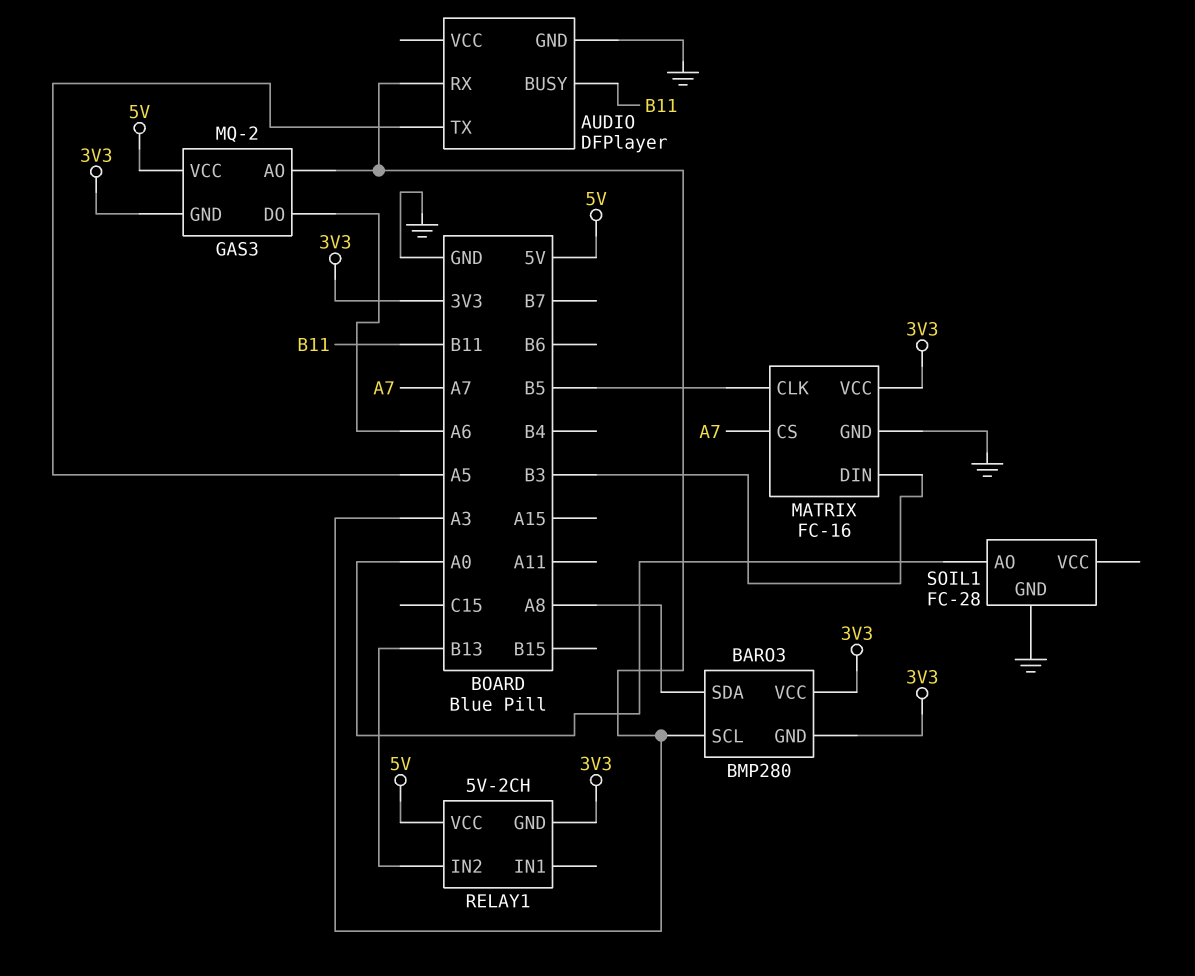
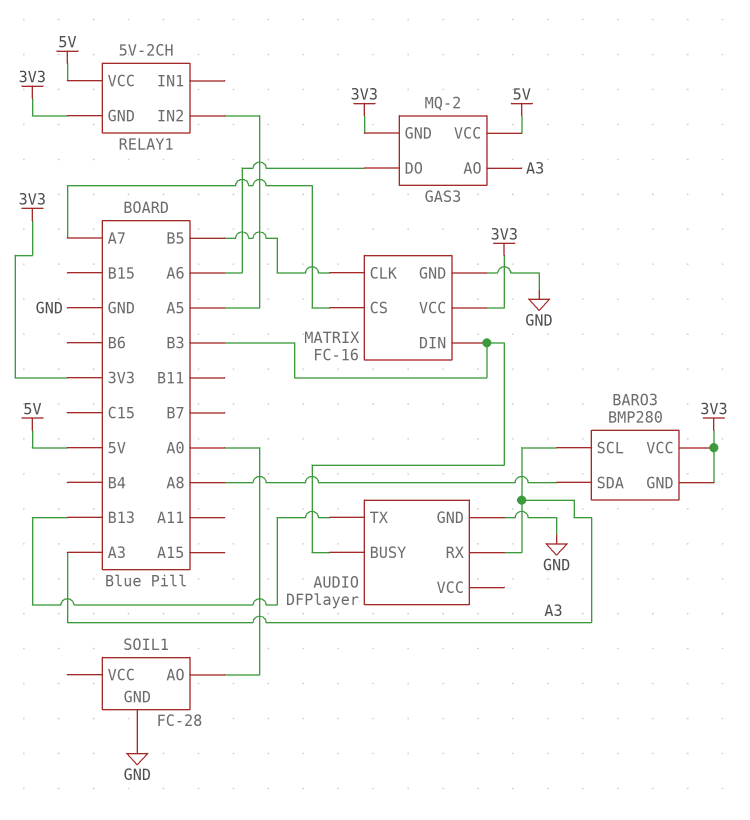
AUDIO pin BUSY: B11 -> B3
AUDIO pin TX: A5 -> B13
RELAY1 pin IN2: B13 -> A5

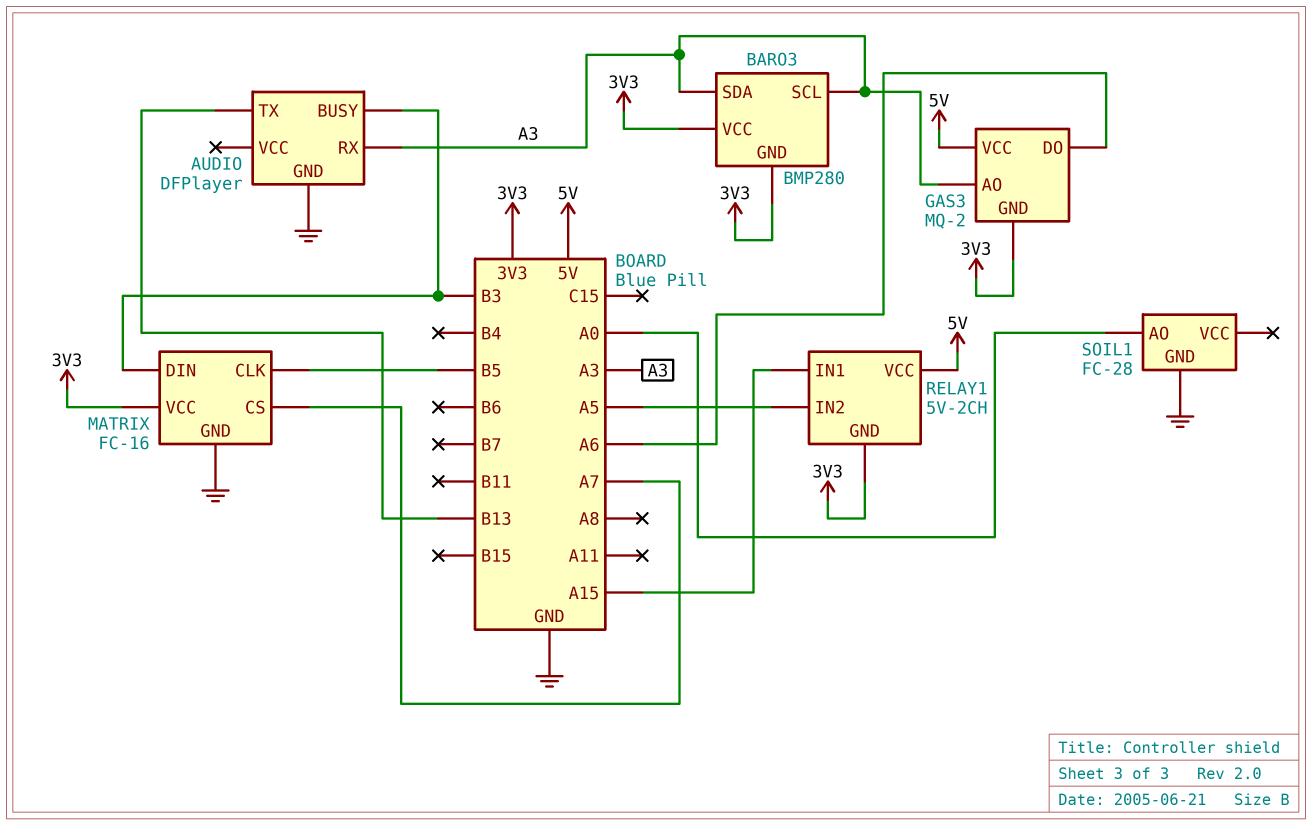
BARO3 pin SDA: A8 -> A3
RELAY1 pin IN1: none -> A15

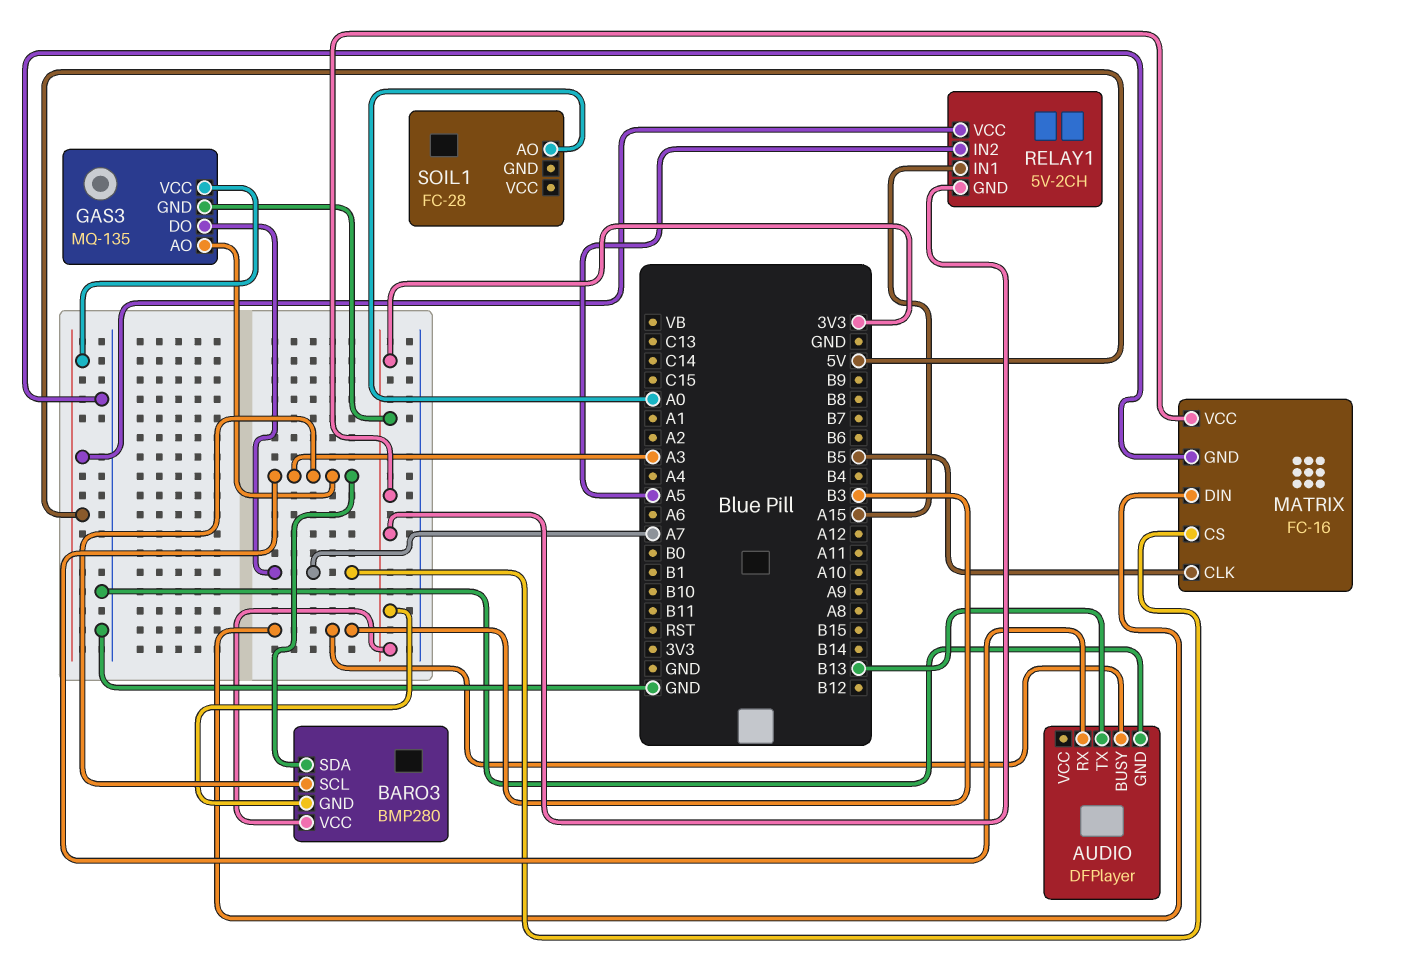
GAS3: MQ-2 -> MQ-135
GAS3 pin DO: A6 -> A7
SOIL1 pin GND: GND -> none

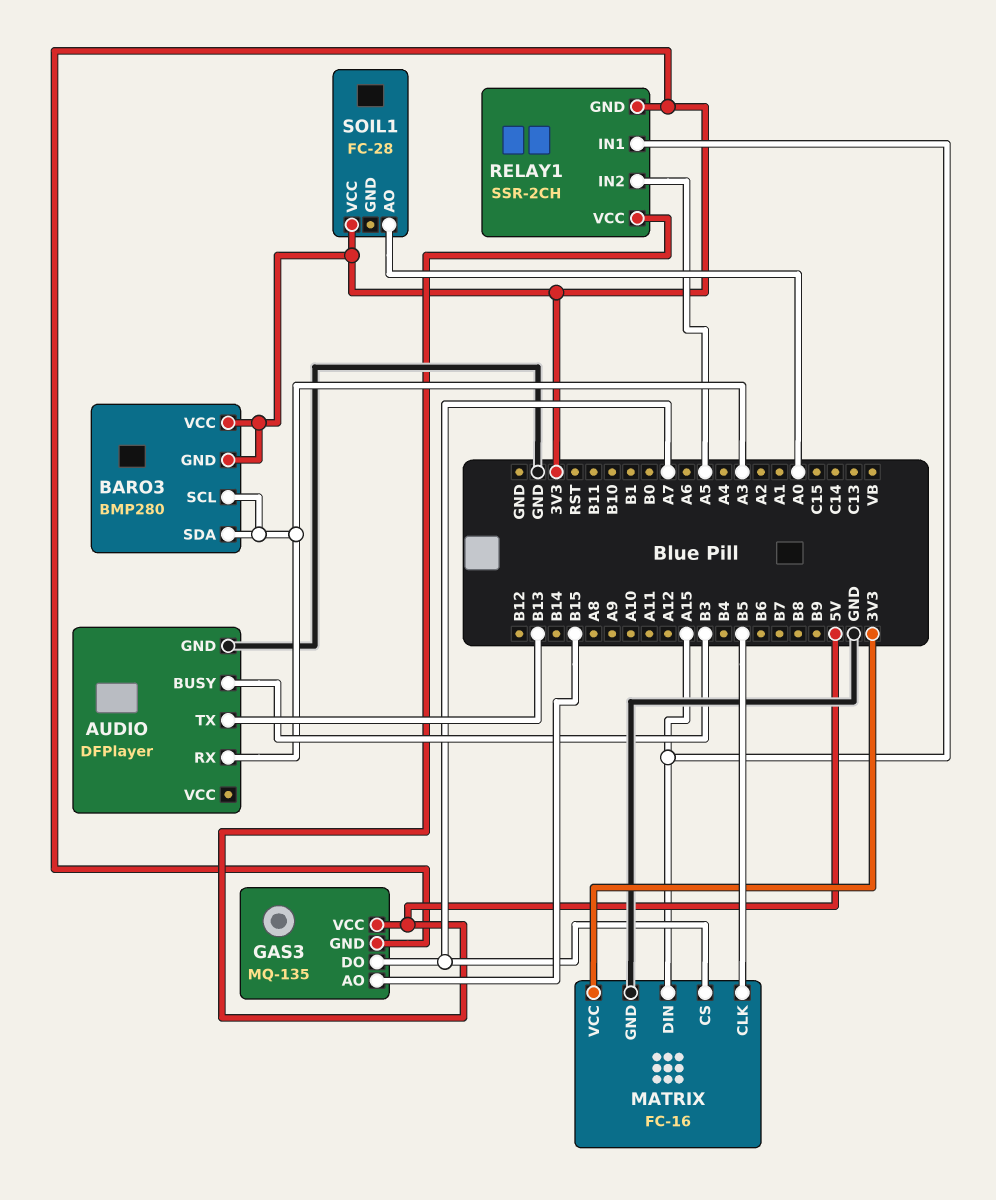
GAS3 pin AO: A3 -> B15
MATRIX pin DIN: B3 -> A15
RELAY1: 5V-2CH -> SSR-2CH
SOIL1 pin VCC: none -> 3V3

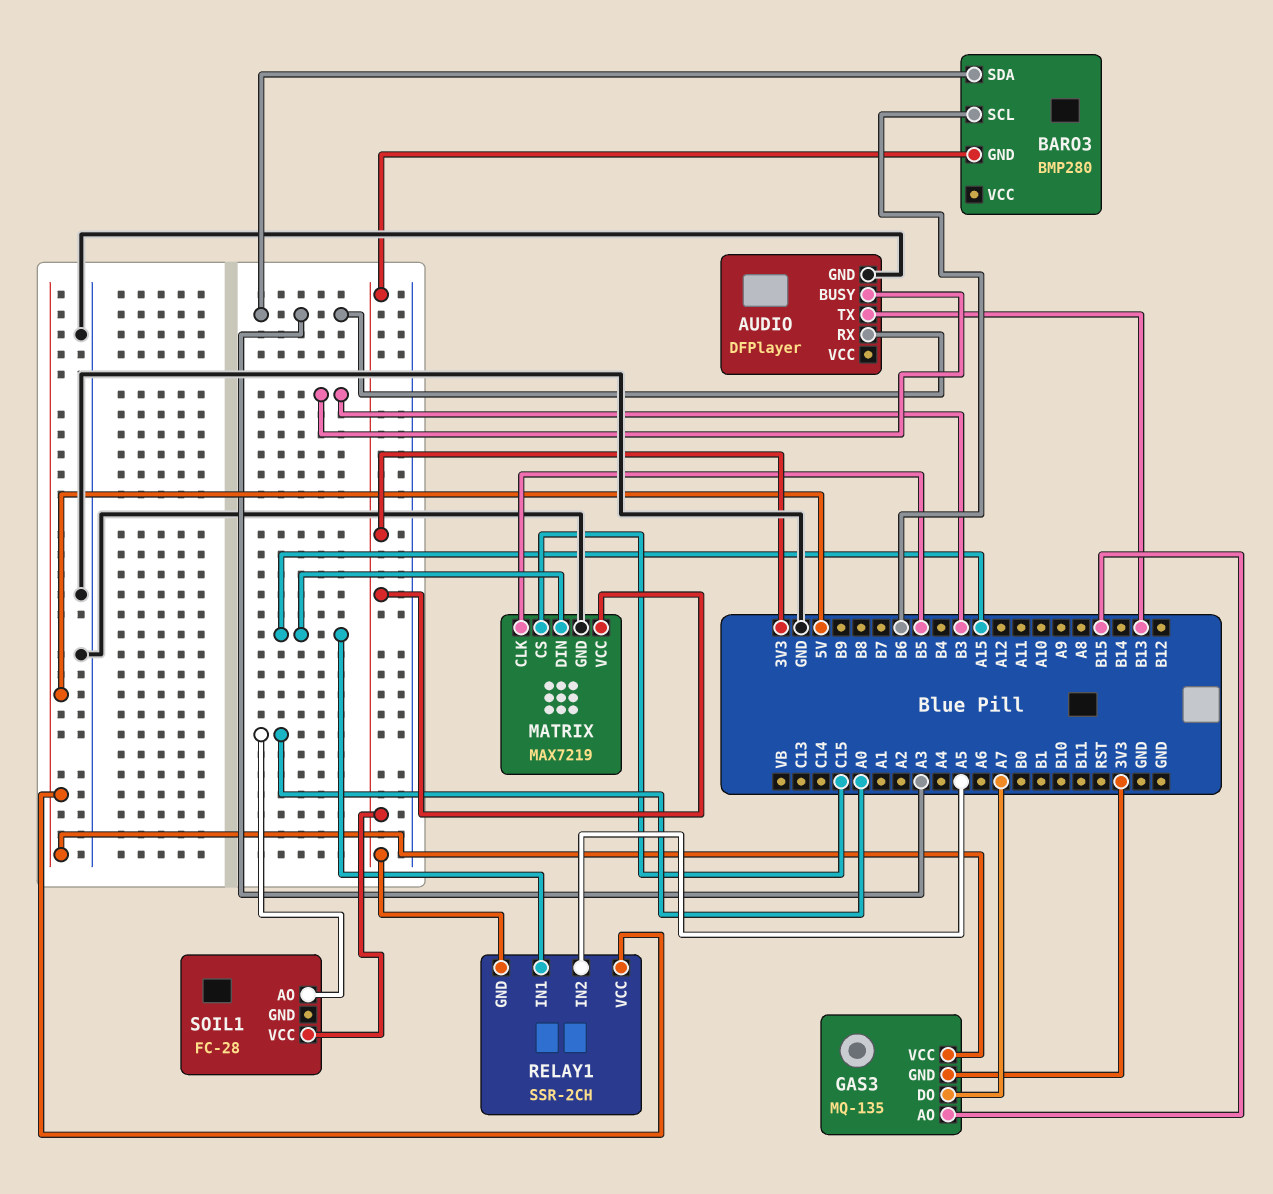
BARO3 pin SCL: A3 -> B6
BARO3 pin VCC: 3V3 -> none
MATRIX: FC-16 -> MAX7219
MATRIX pin CS: A7 -> C15

